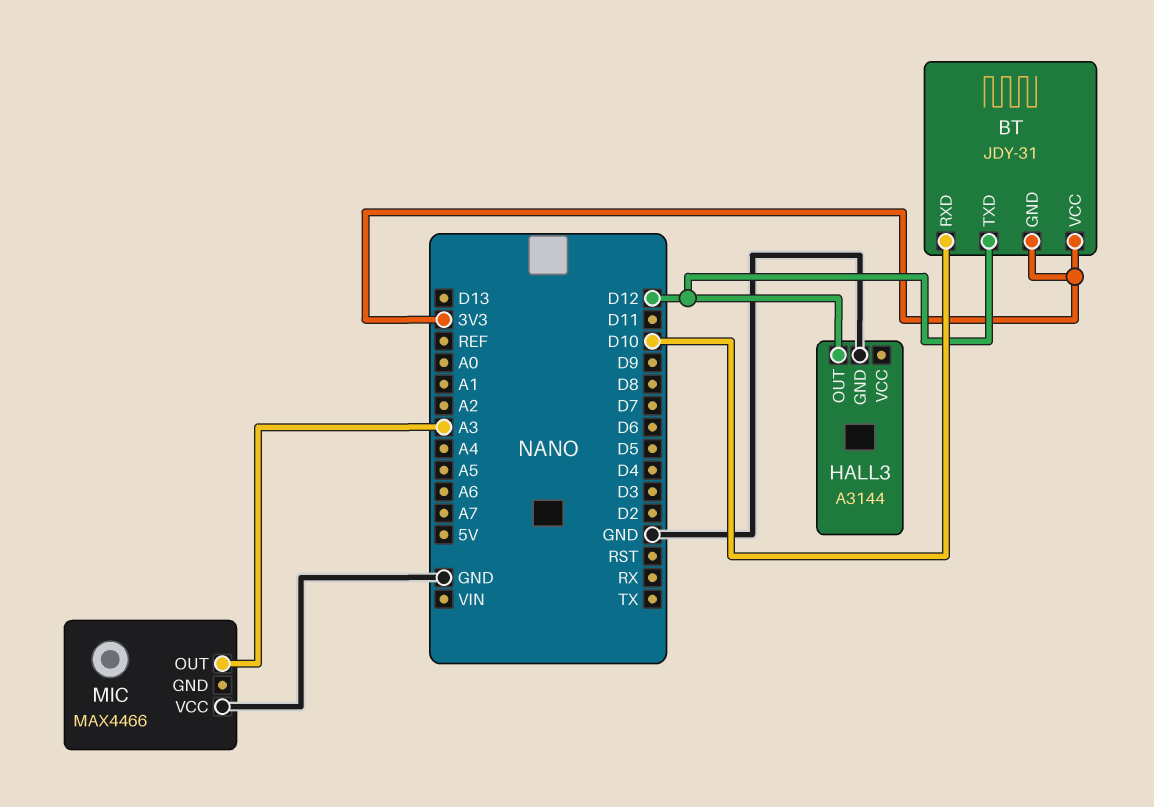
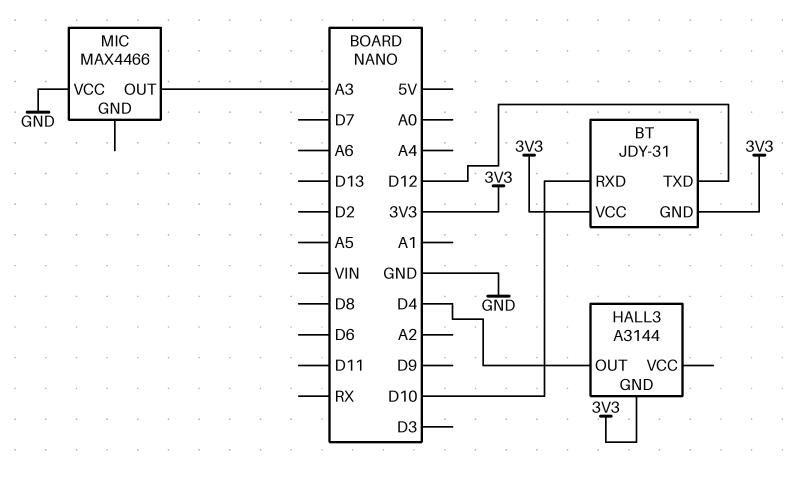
HALL3 pin GND: GND -> 3V3
HALL3 pin OUT: D12 -> D4

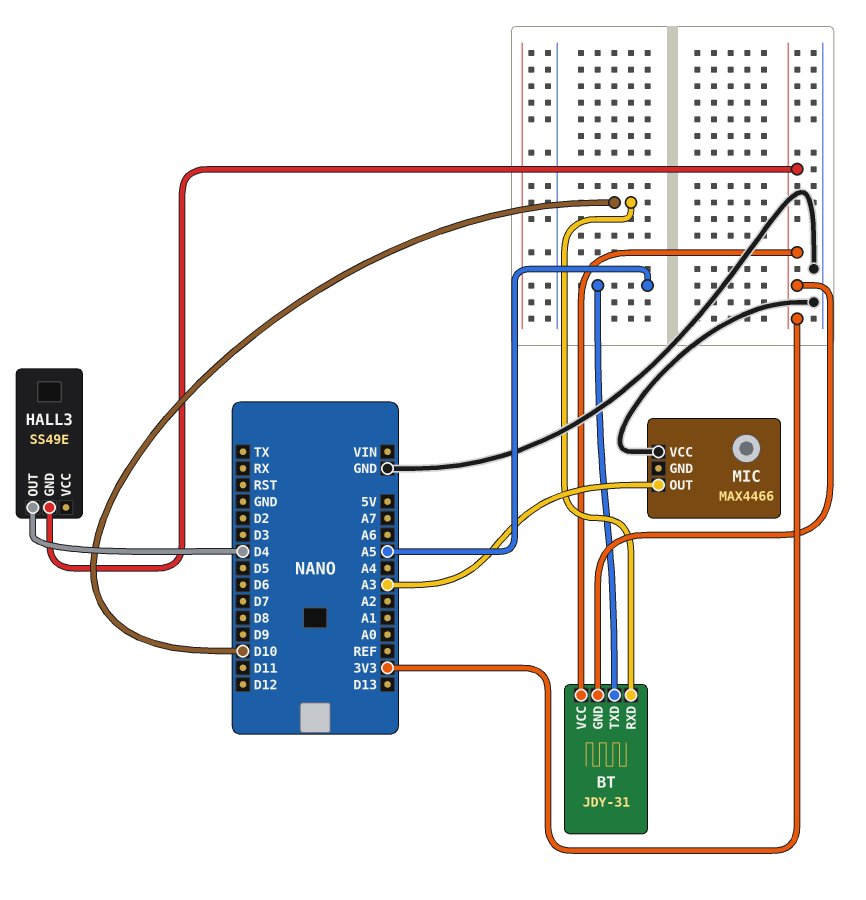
BT pin TXD: D12 -> A5
HALL3: A3144 -> SS49E

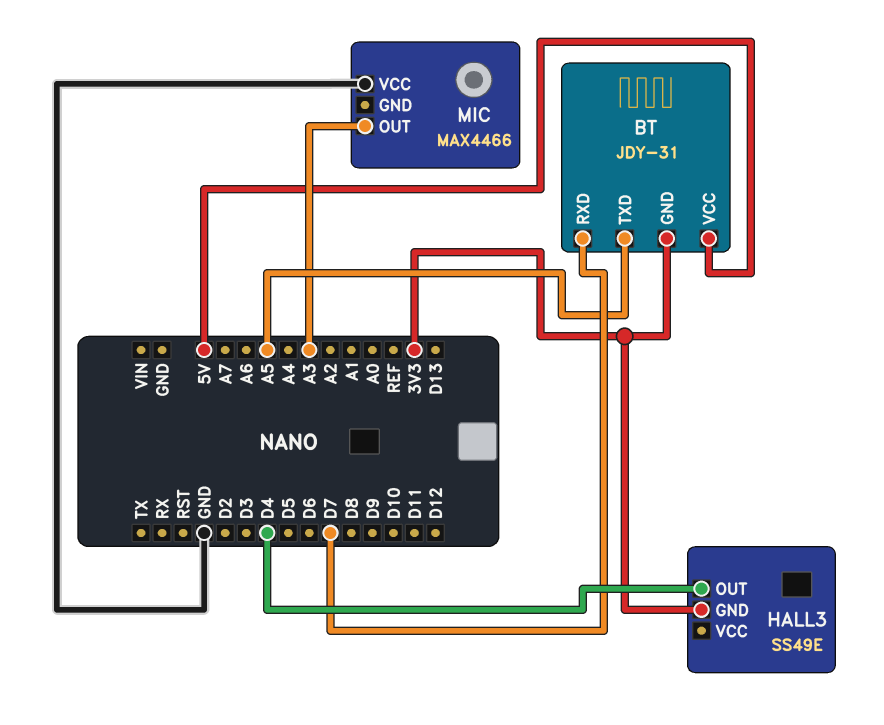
BT pin RXD: D10 -> D7
BT pin VCC: 3V3 -> 5V

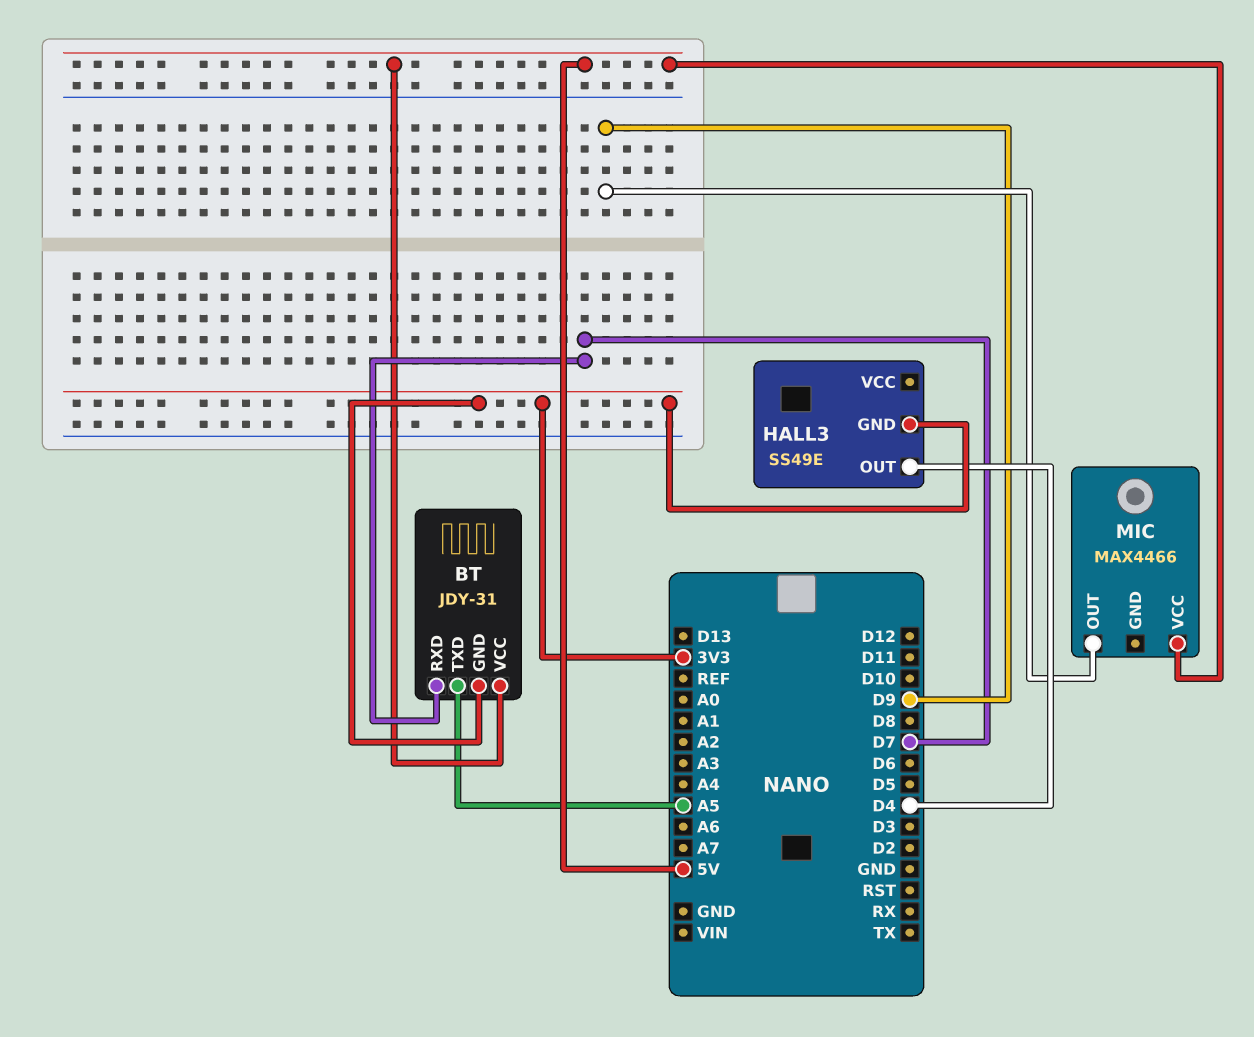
MIC pin OUT: A3 -> D9
MIC pin VCC: GND -> 5V

